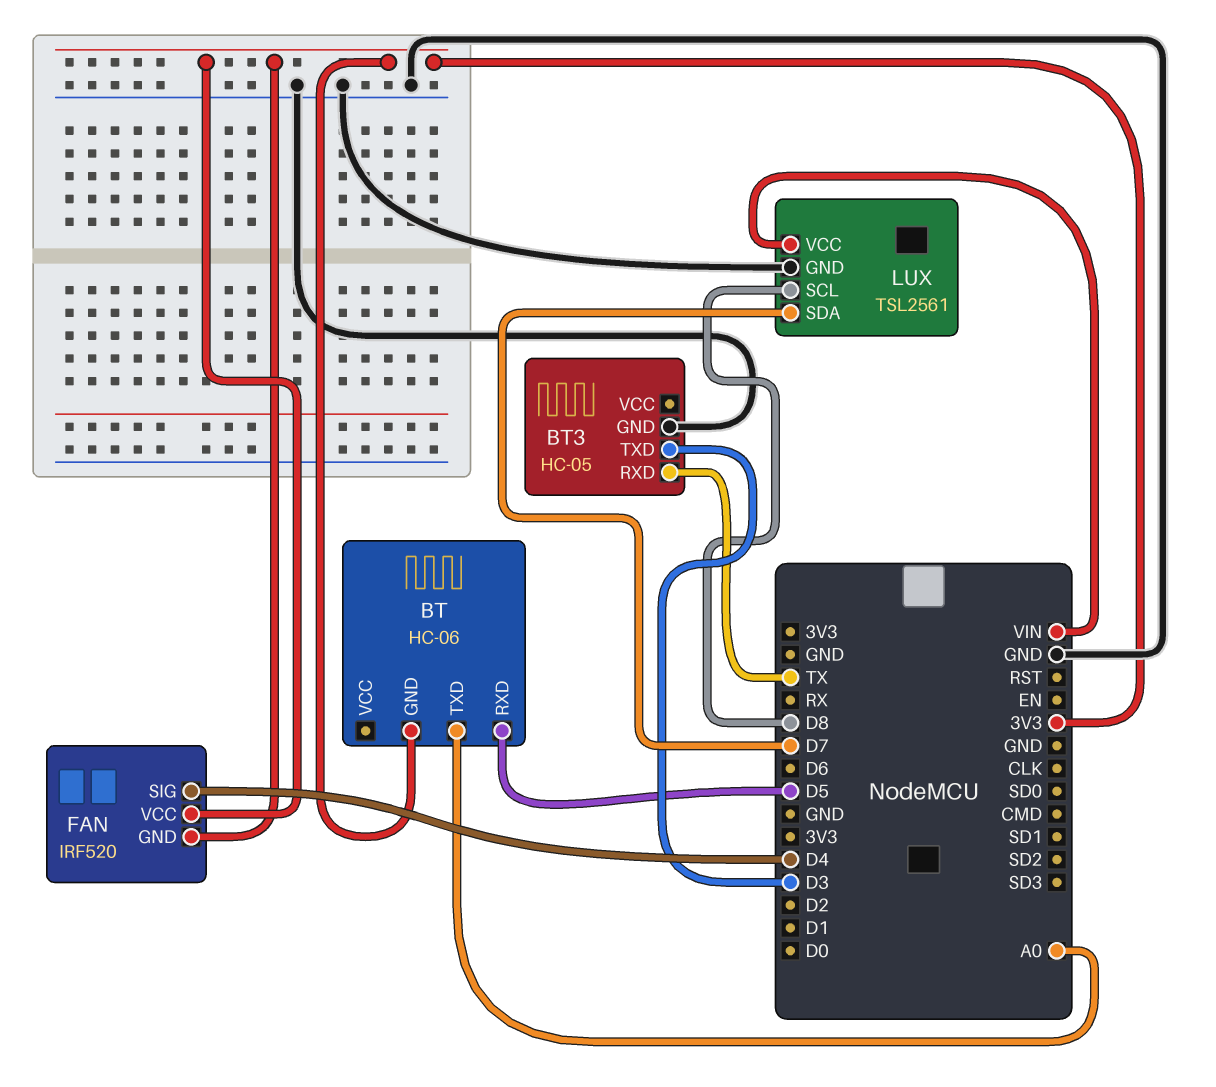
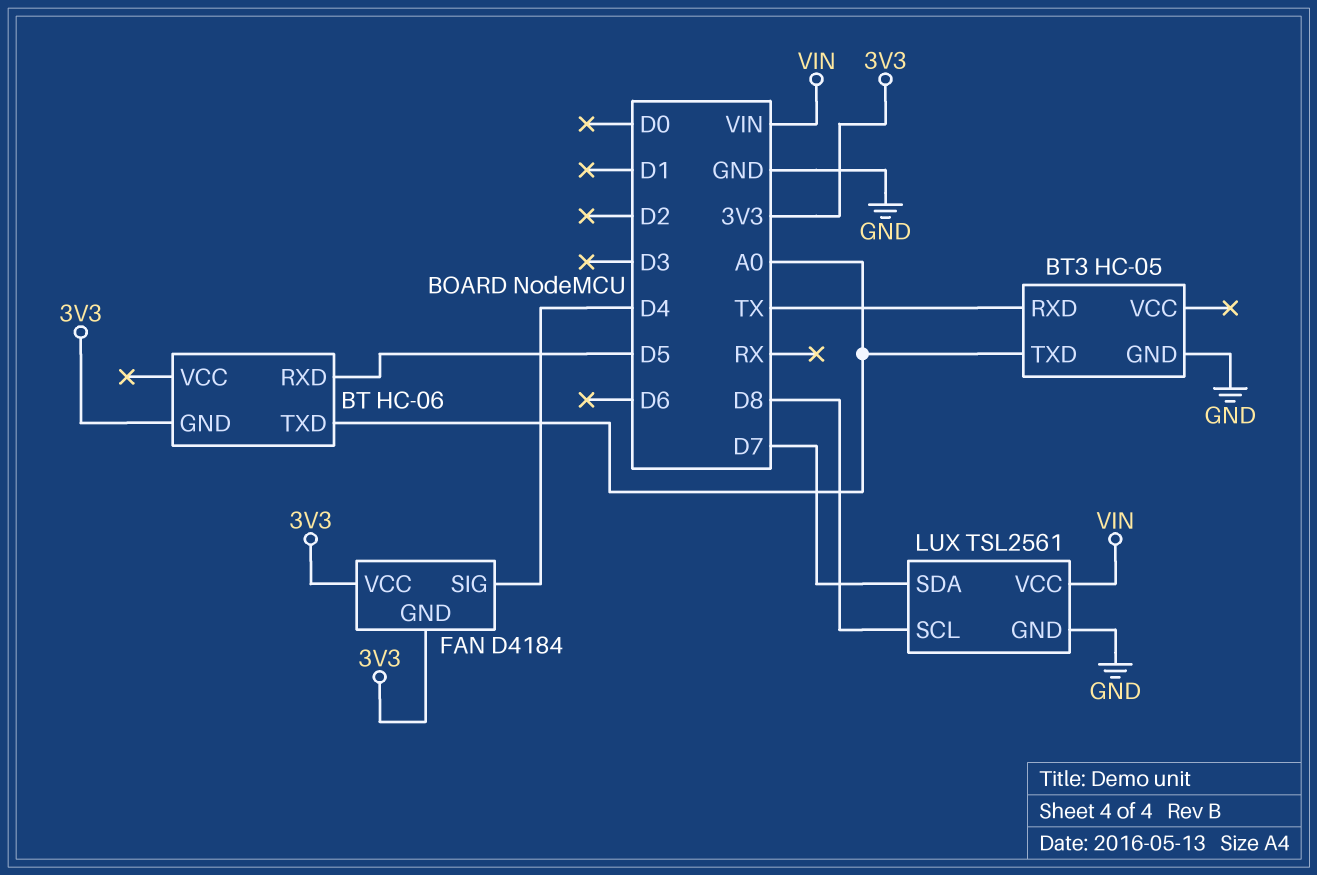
BT3 pin TXD: D3 -> A0
FAN: IRF520 -> D4184

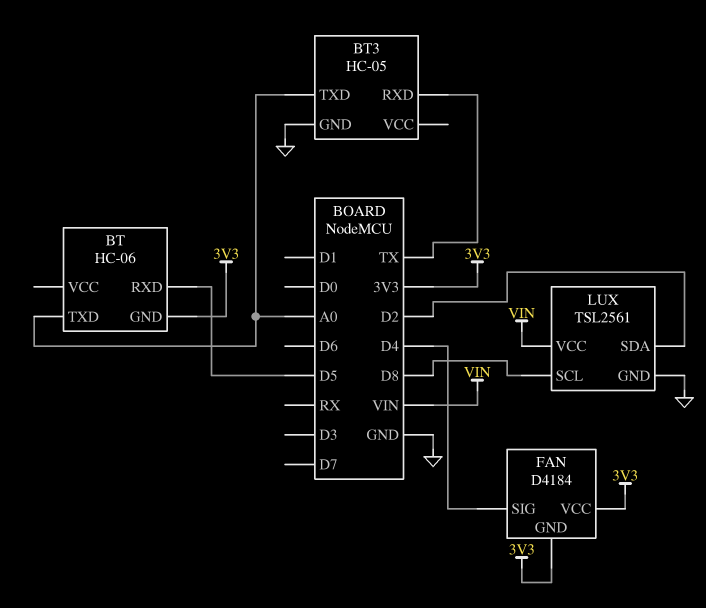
LUX pin SDA: D7 -> D2

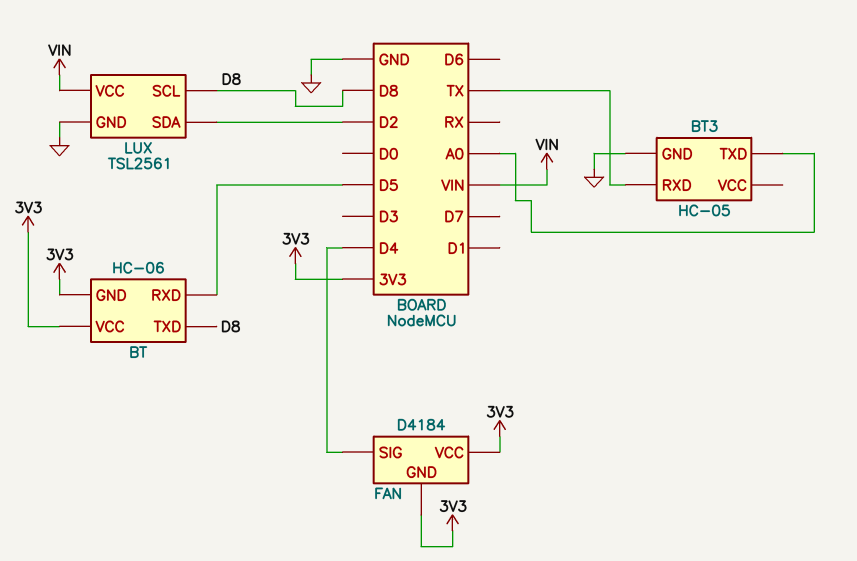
BT pin TXD: A0 -> D8
BT pin VCC: none -> 3V3

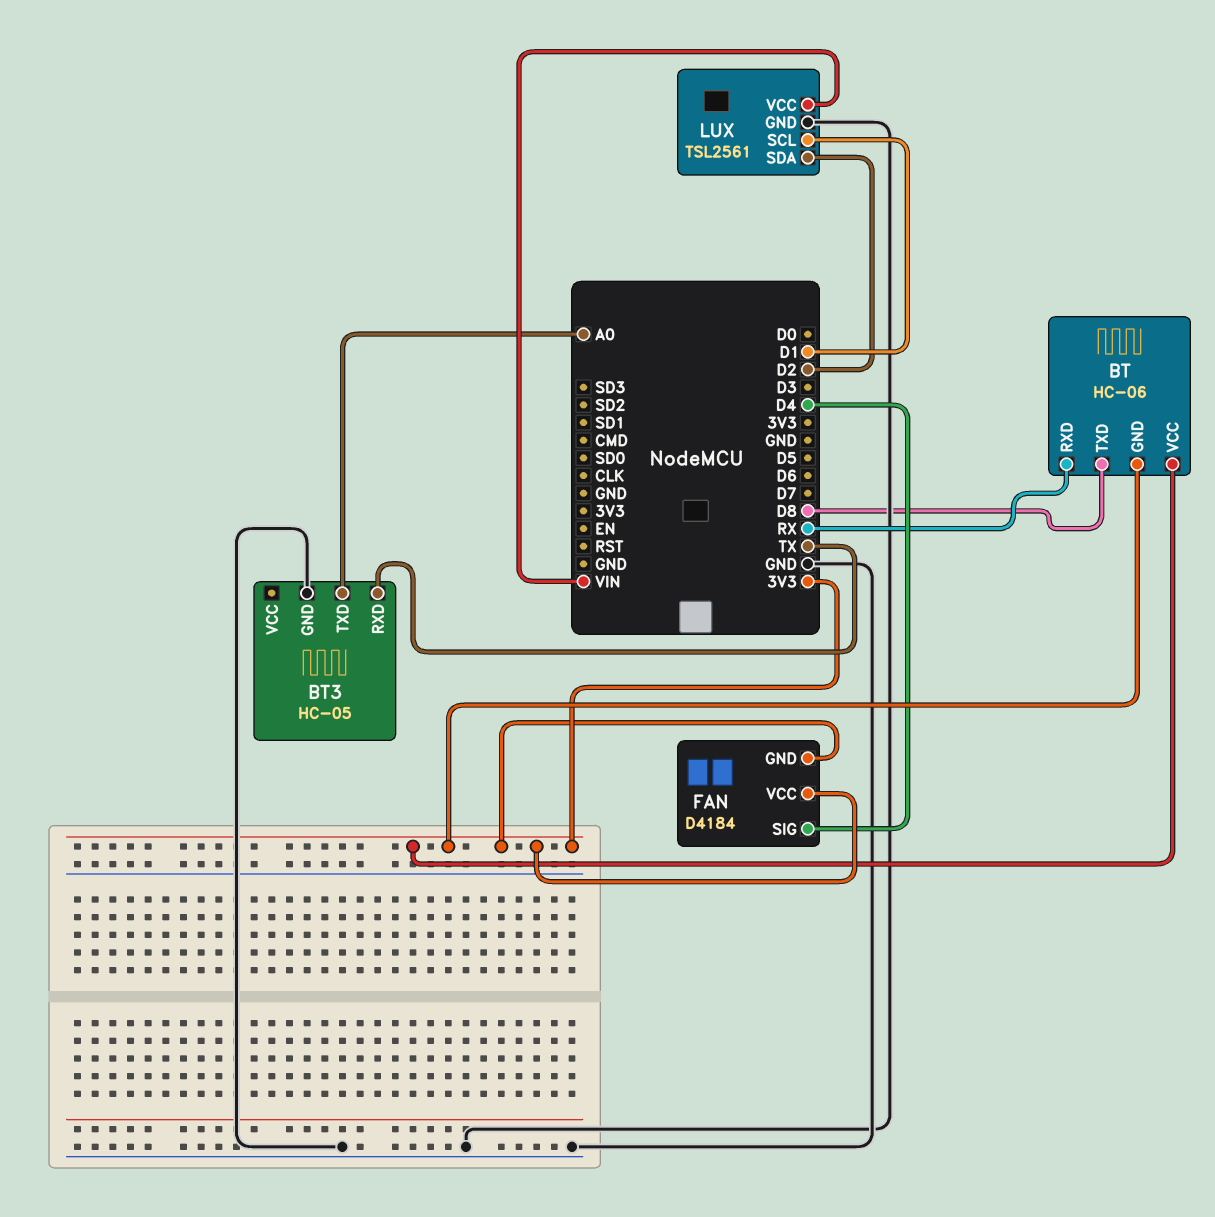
BT pin RXD: D5 -> RX
LUX pin SCL: D8 -> D1

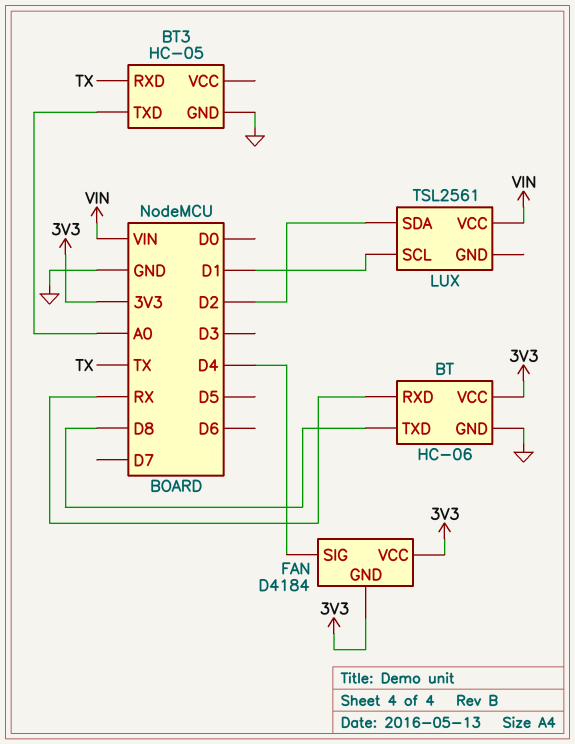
BT pin GND: 3V3 -> GND
LUX pin GND: GND -> none

